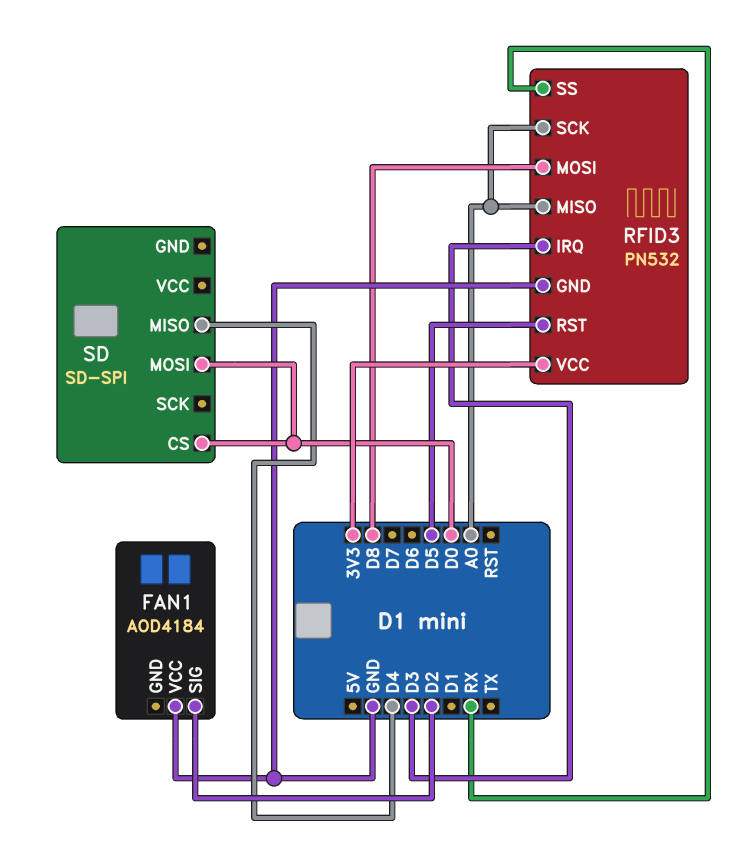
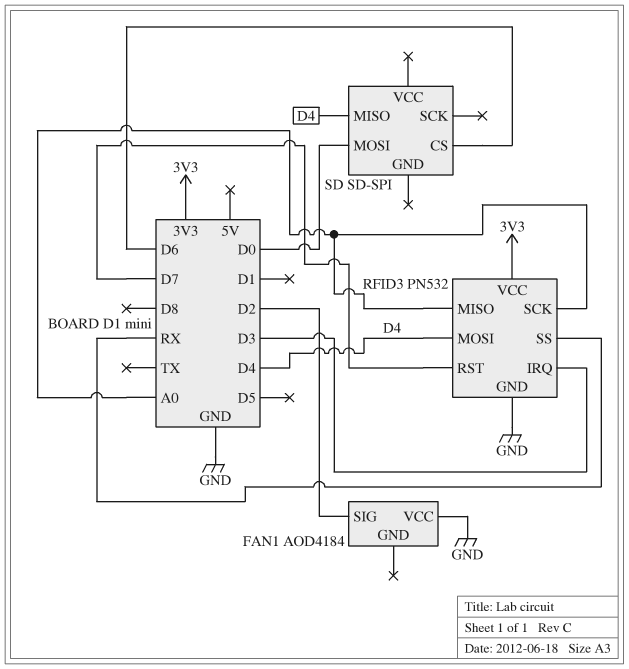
RFID3 pin MOSI: D8 -> D4
RFID3 pin RST: D5 -> D7
SD pin CS: D0 -> D6

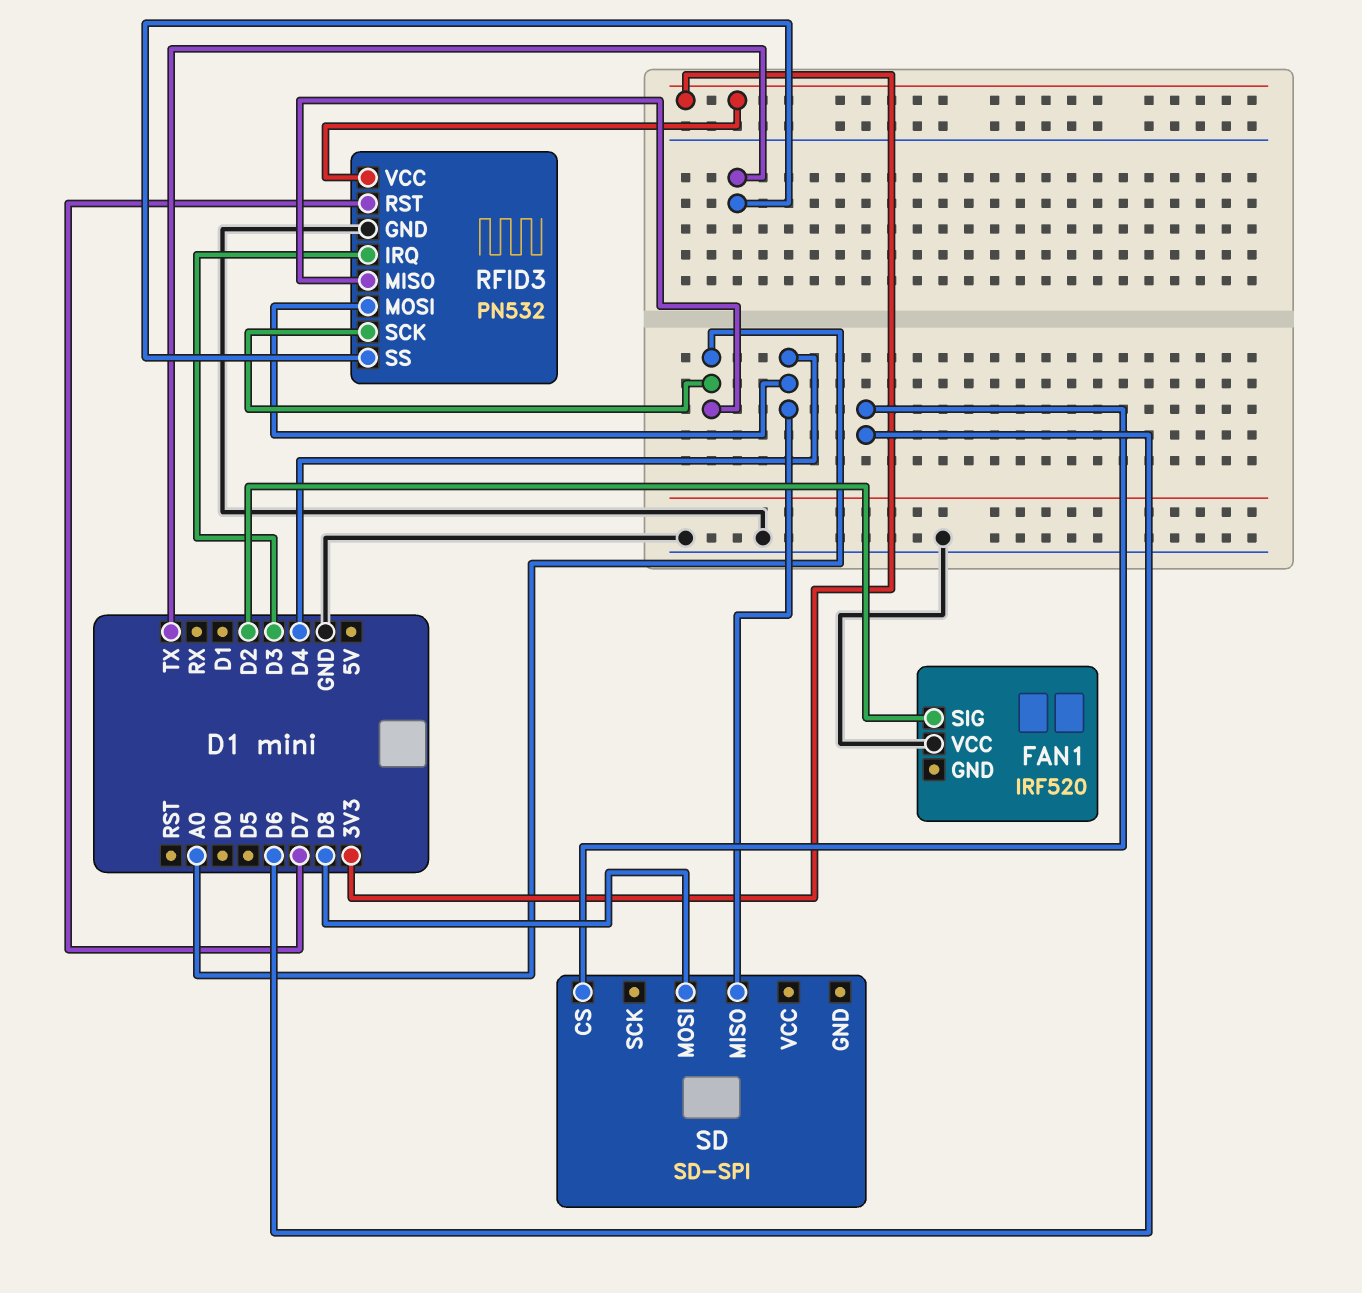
FAN1: AOD4184 -> IRF520
RFID3 pin SS: RX -> TX
SD pin MOSI: D0 -> D8

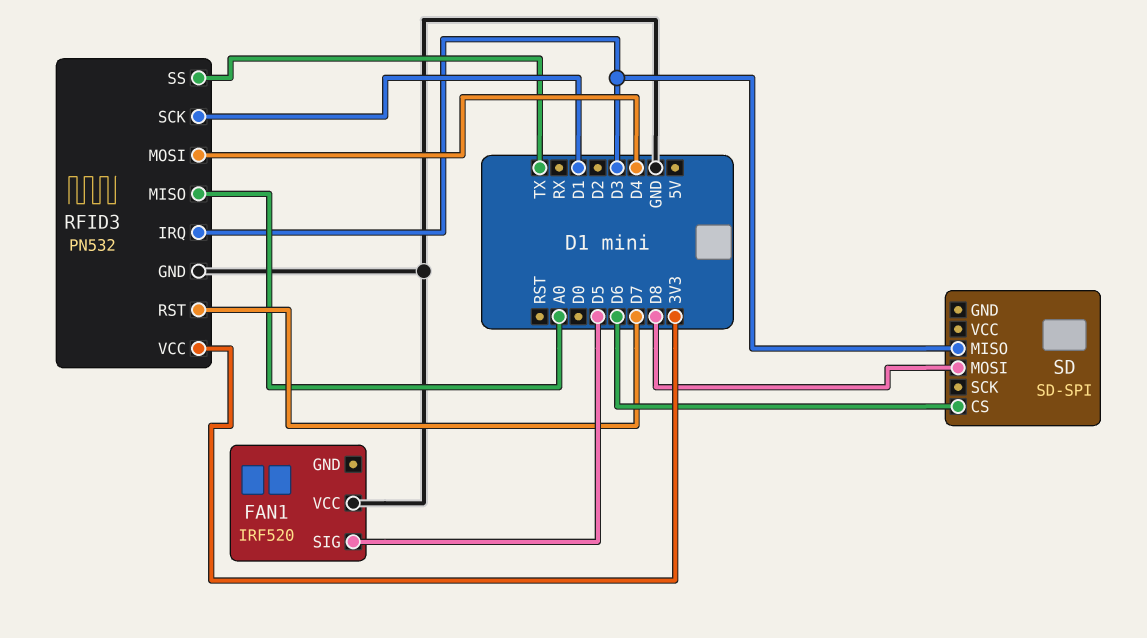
FAN1 pin SIG: D2 -> D5
RFID3 pin SCK: A0 -> D1
SD pin MISO: D4 -> D3

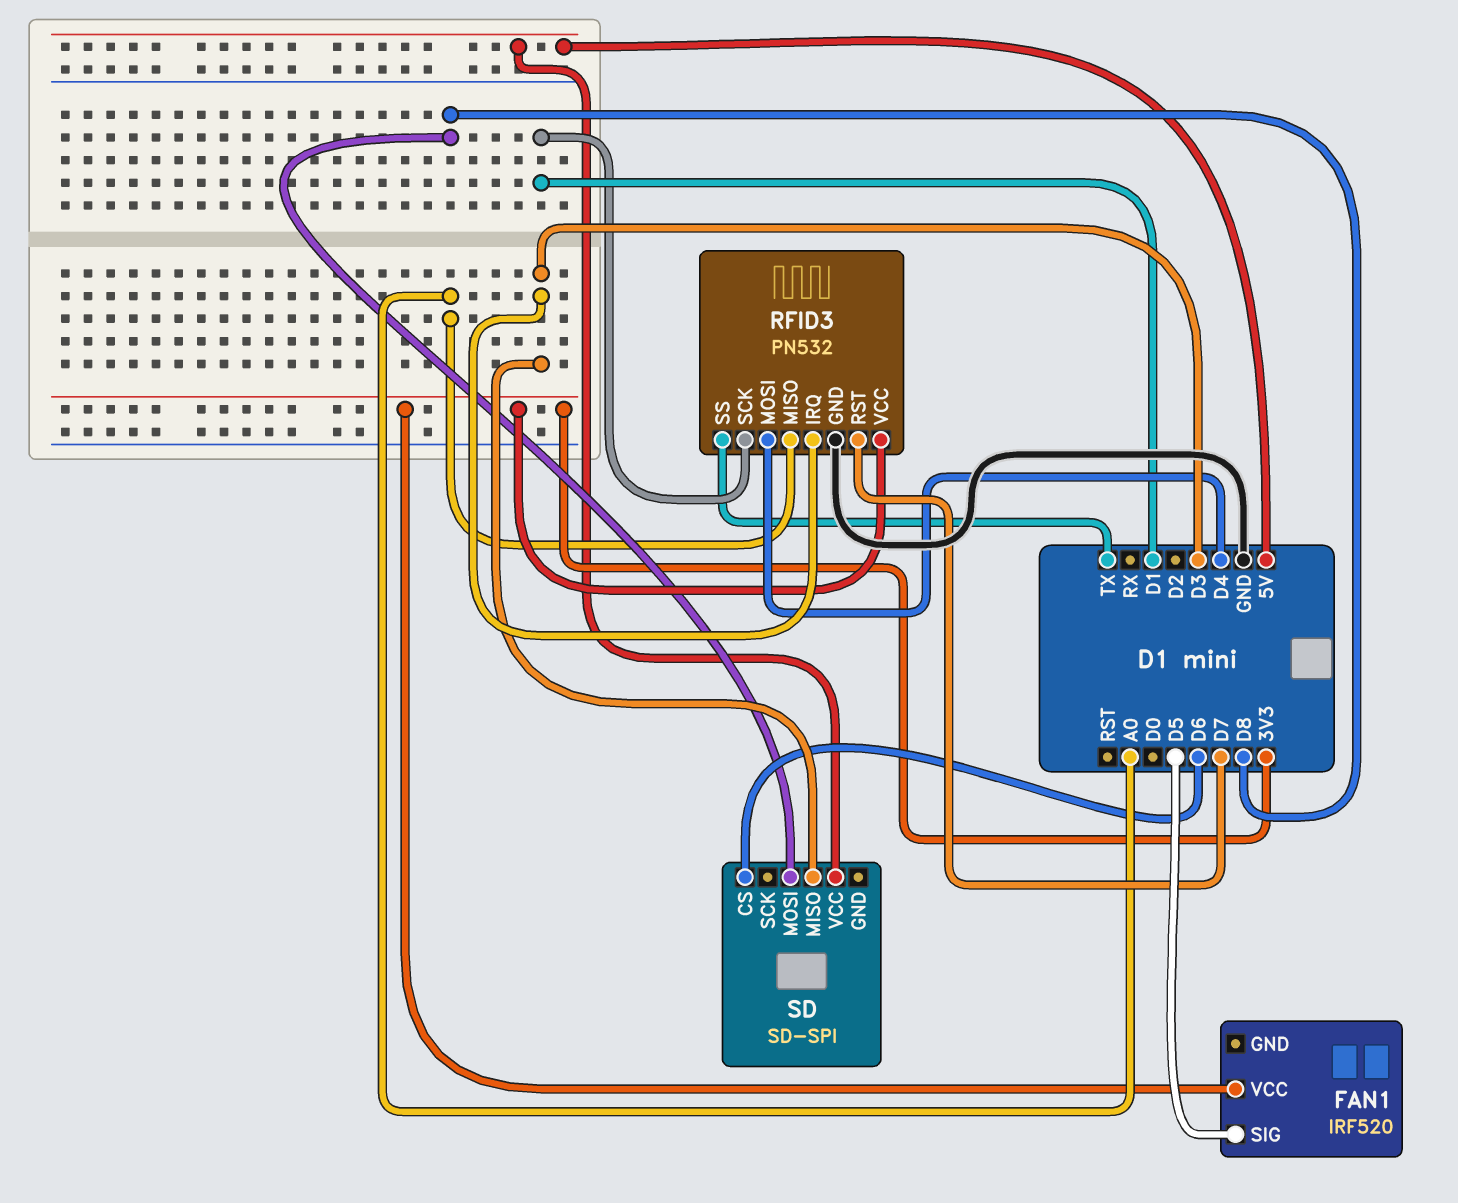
FAN1 pin VCC: GND -> 3V3
SD pin VCC: none -> 5V

